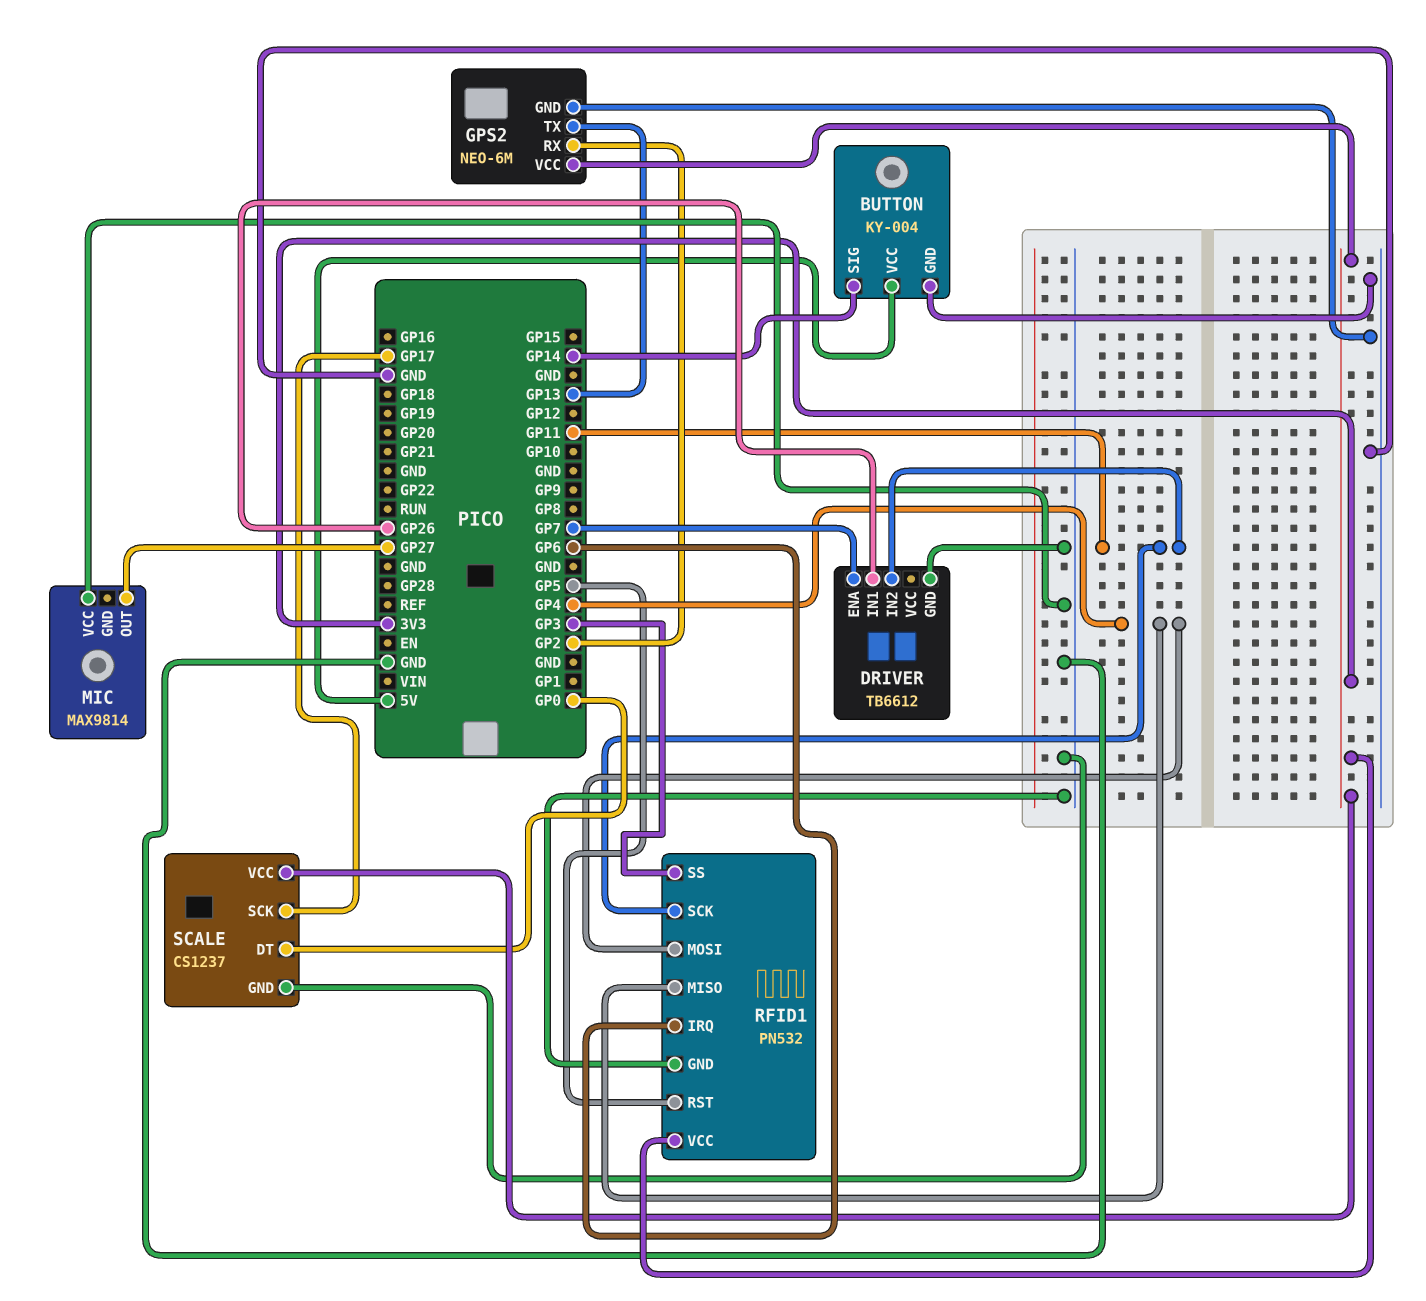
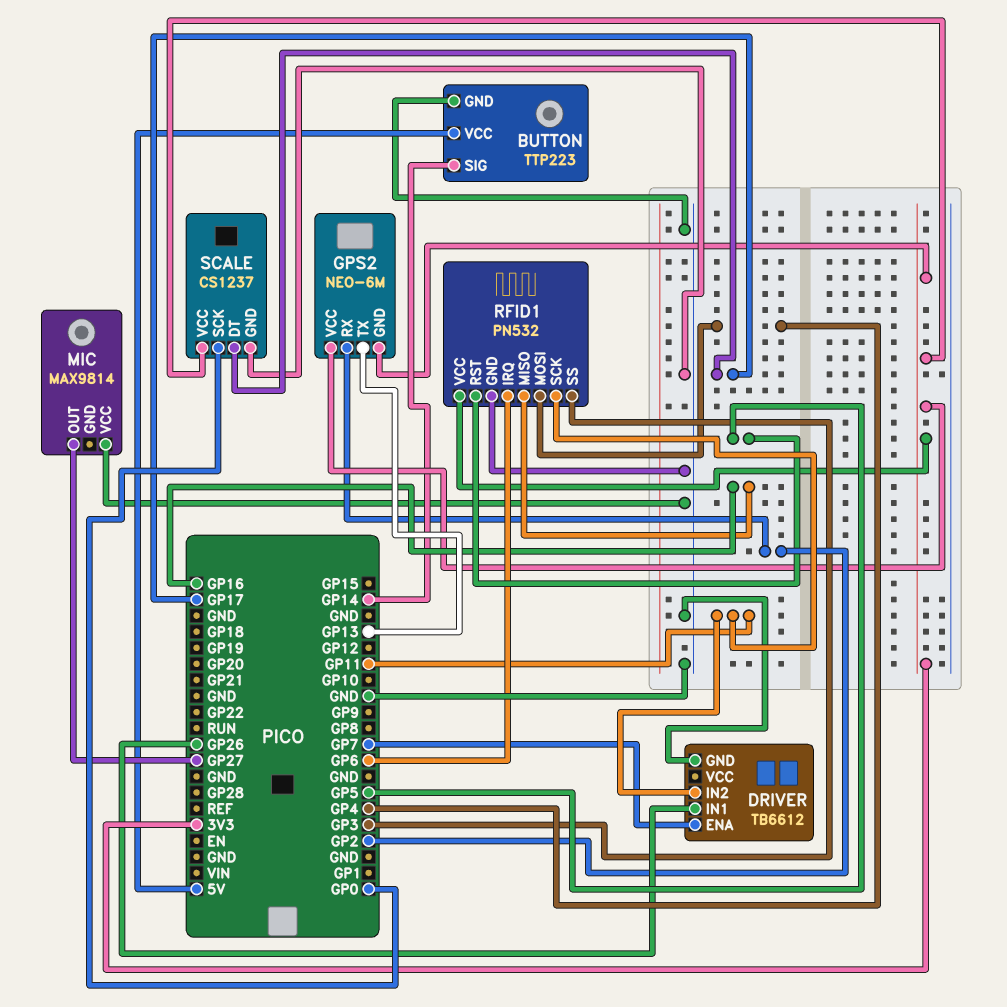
BUTTON: KY-004 -> TTP223
GPS2 pin GND: GND -> 3V3
RFID1 pin MISO: GP4 -> GP16
SCALE pin DT: GP0 -> GP17
SCALE pin SCK: GP17 -> GP0

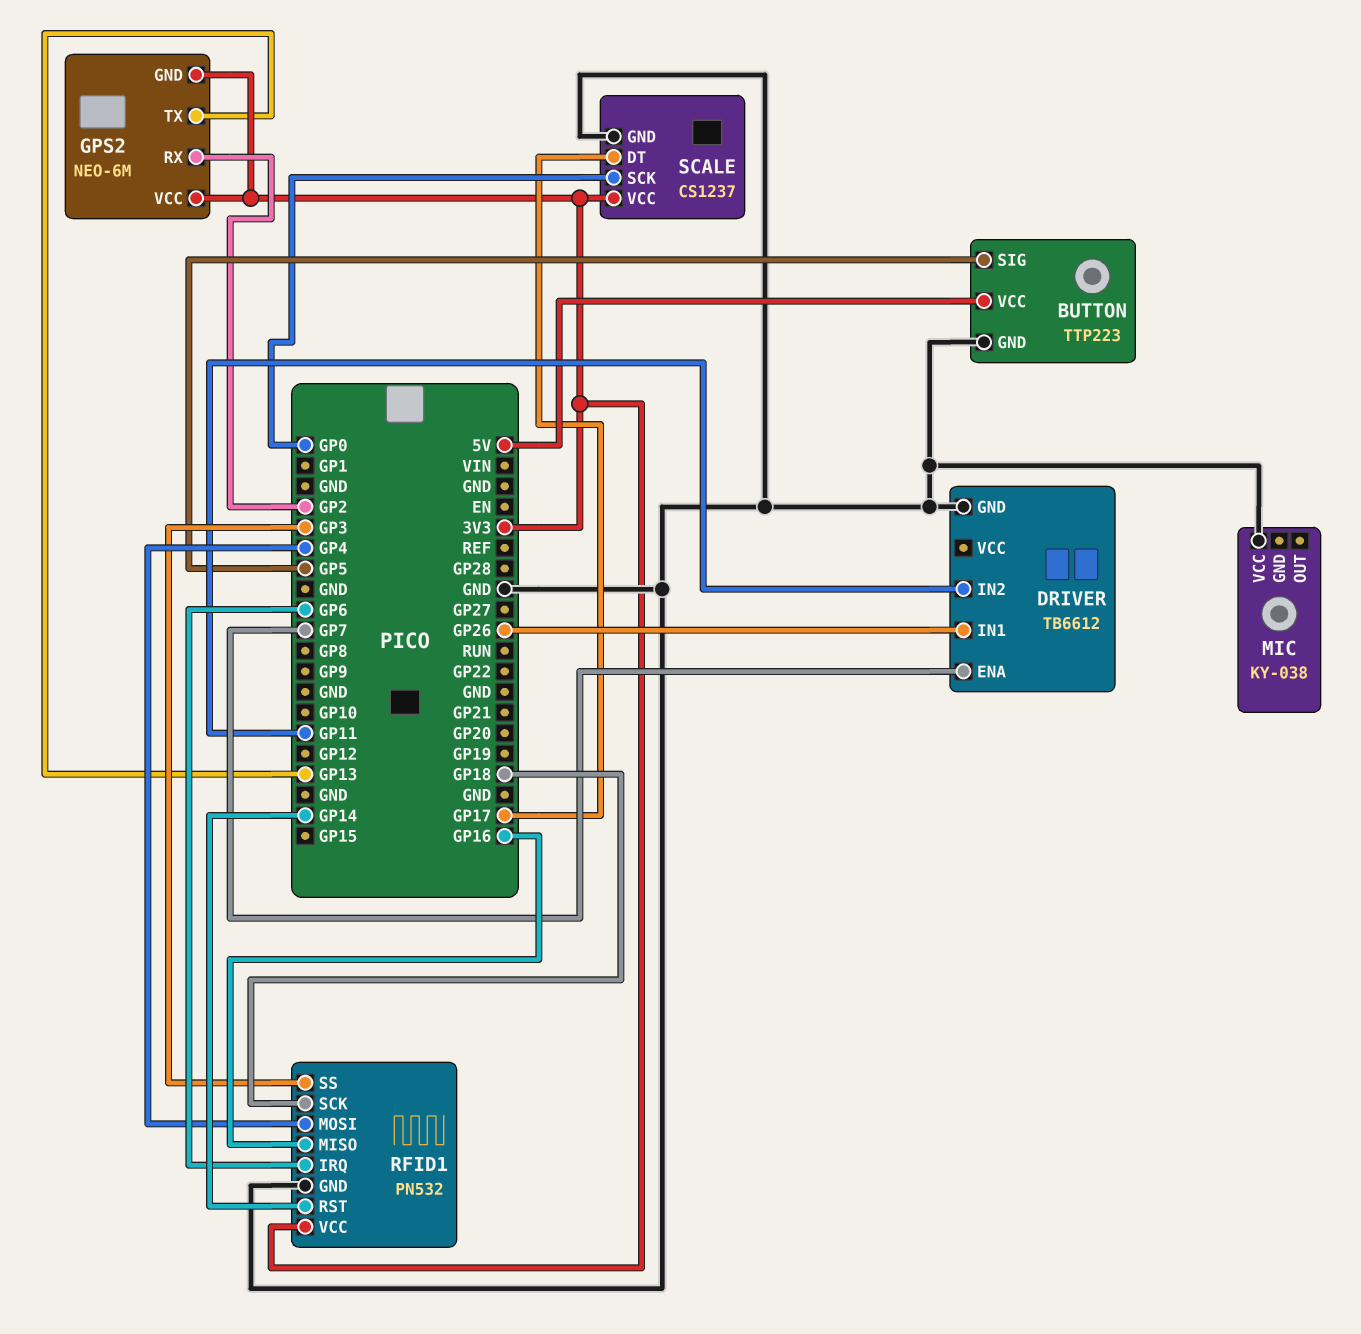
BUTTON pin SIG: GP14 -> GP5
MIC: MAX9814 -> KY-038
MIC pin OUT: GP27 -> none
RFID1 pin RST: GP5 -> GP14
RFID1 pin SCK: GP11 -> GP18

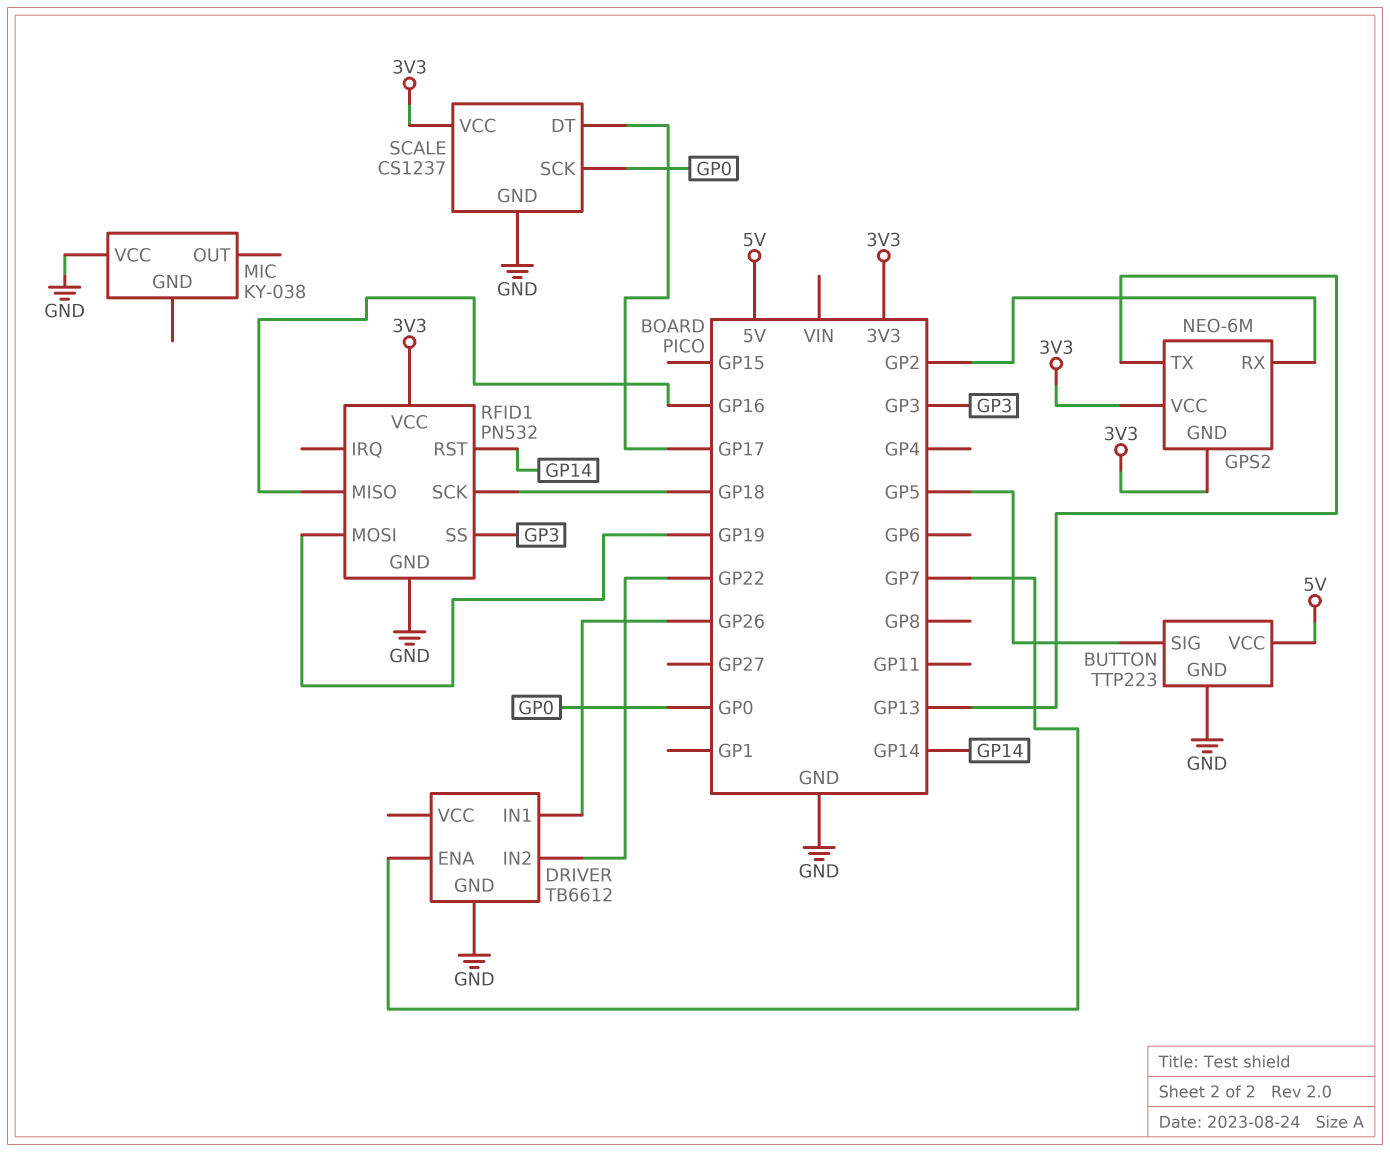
DRIVER pin IN2: GP11 -> GP22
RFID1 pin IRQ: GP6 -> none
RFID1 pin MOSI: GP4 -> GP19

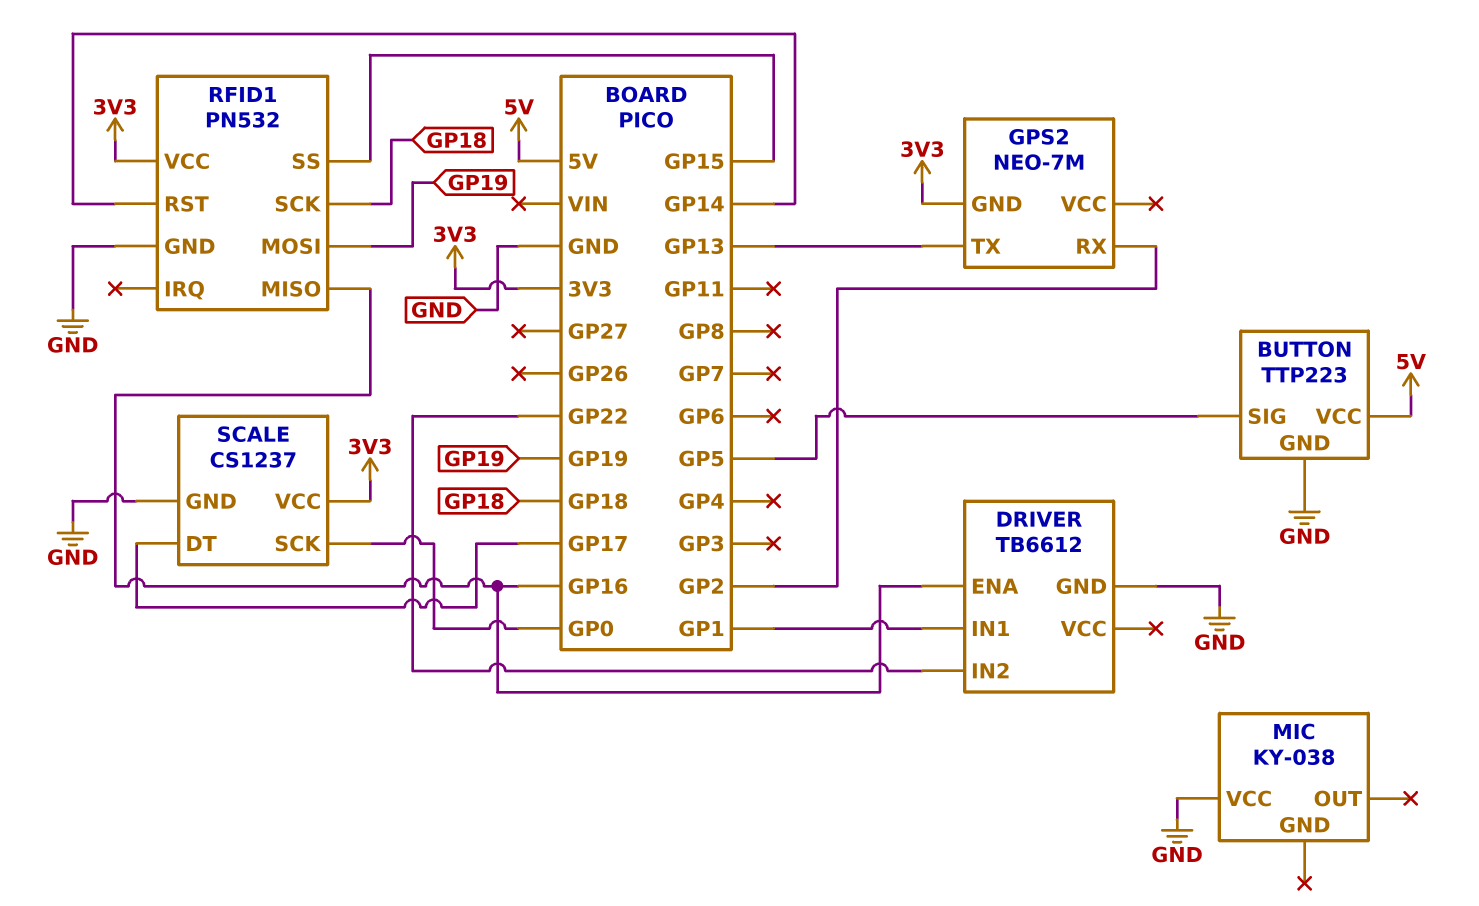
DRIVER pin ENA: GP7 -> GP16
DRIVER pin IN1: GP26 -> GP1
GPS2: NEO-6M -> NEO-7M
GPS2 pin VCC: 3V3 -> none
RFID1 pin SS: GP3 -> GP15

